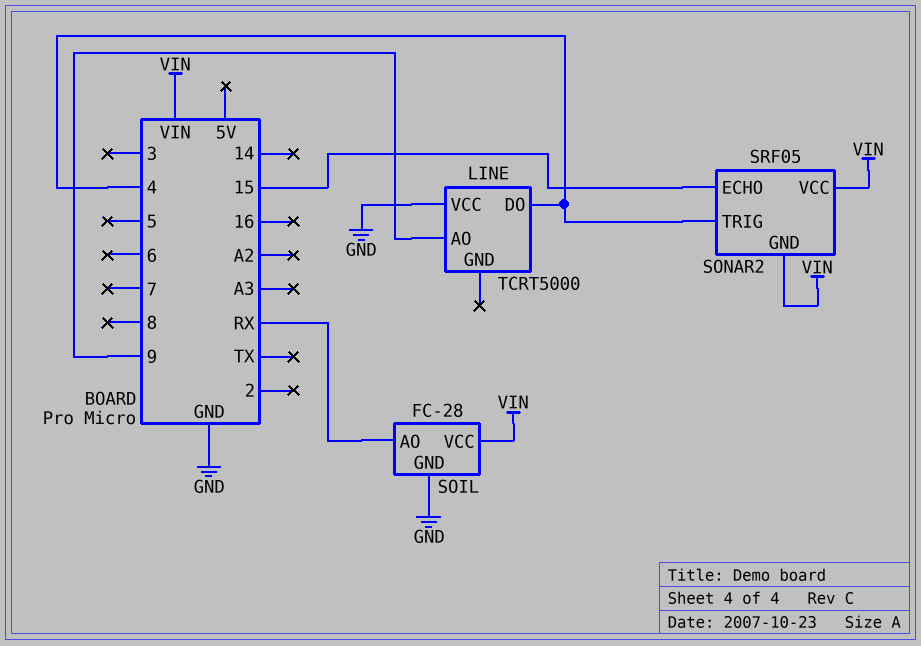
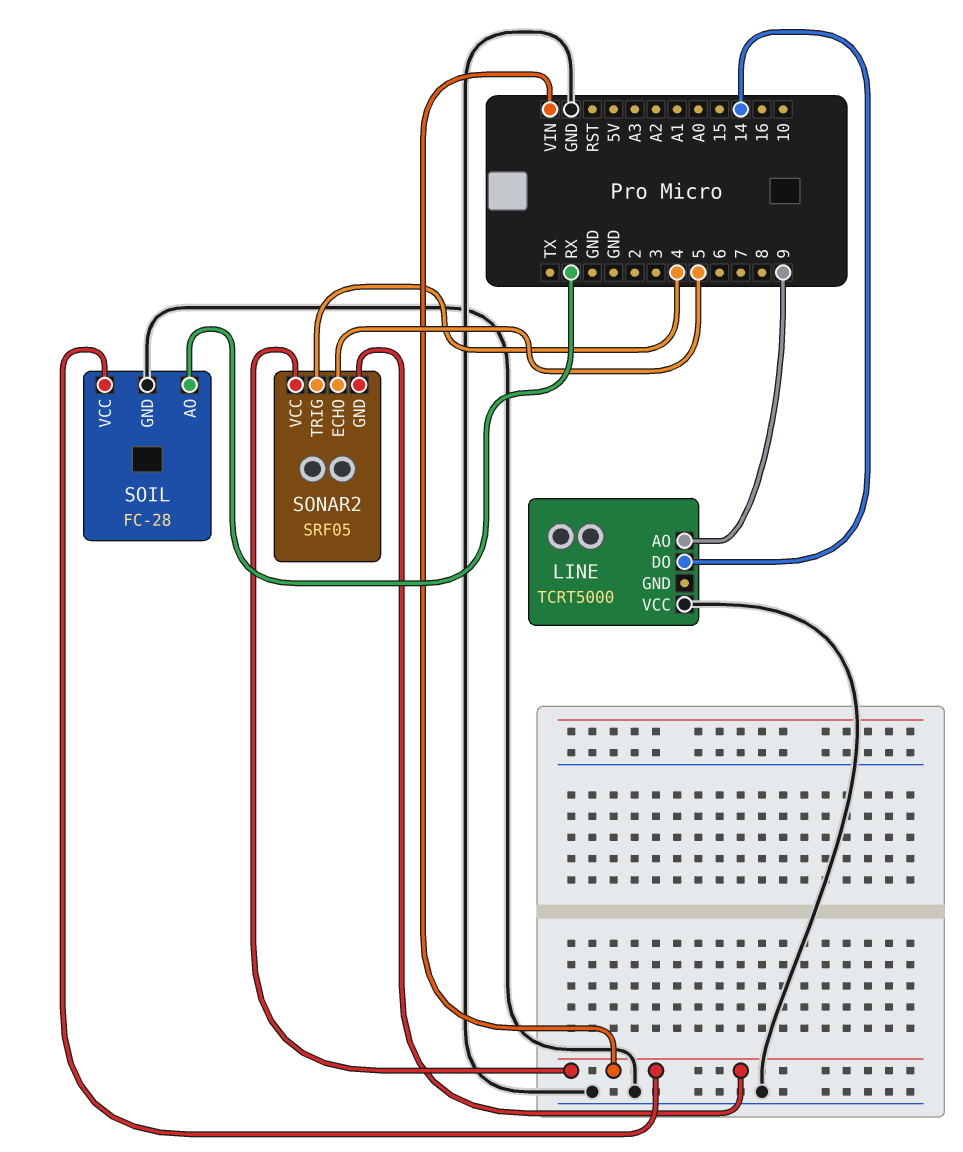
LINE pin DO: 4 -> 14
SONAR2 pin ECHO: 15 -> 5

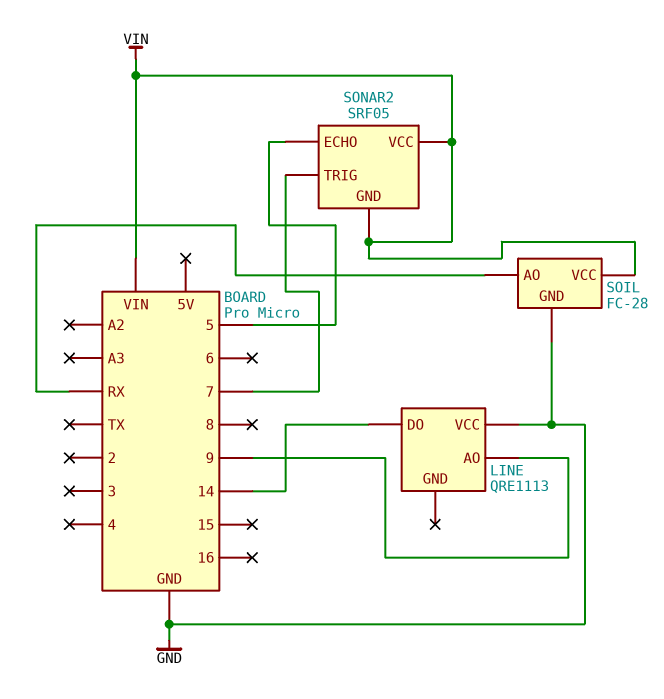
LINE: TCRT5000 -> QRE1113
SONAR2 pin TRIG: 4 -> 7

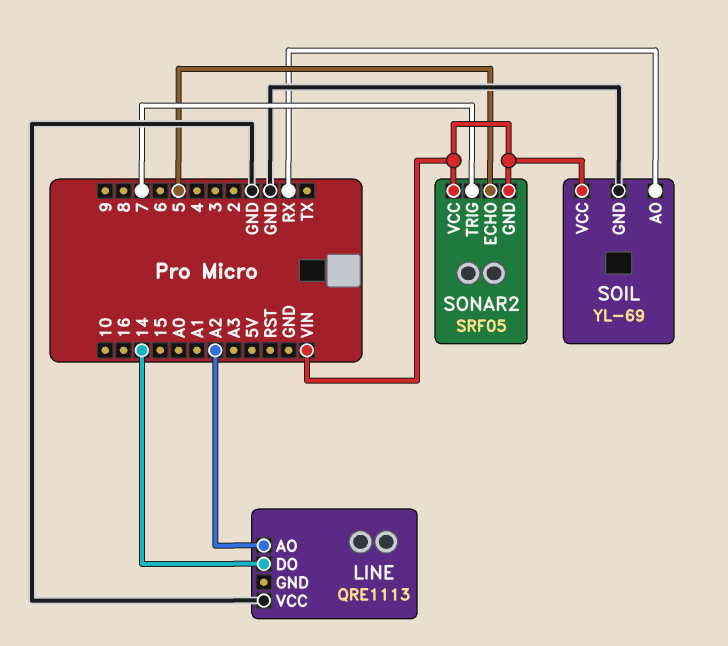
LINE pin AO: 9 -> A2
SOIL: FC-28 -> YL-69

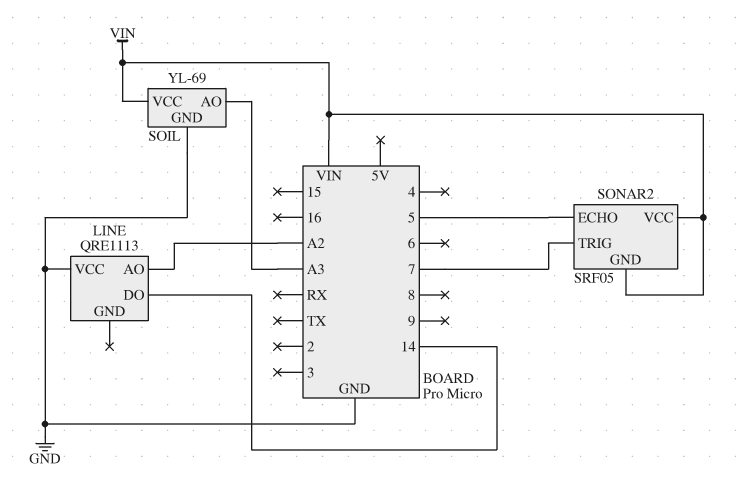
SOIL pin AO: RX -> A3

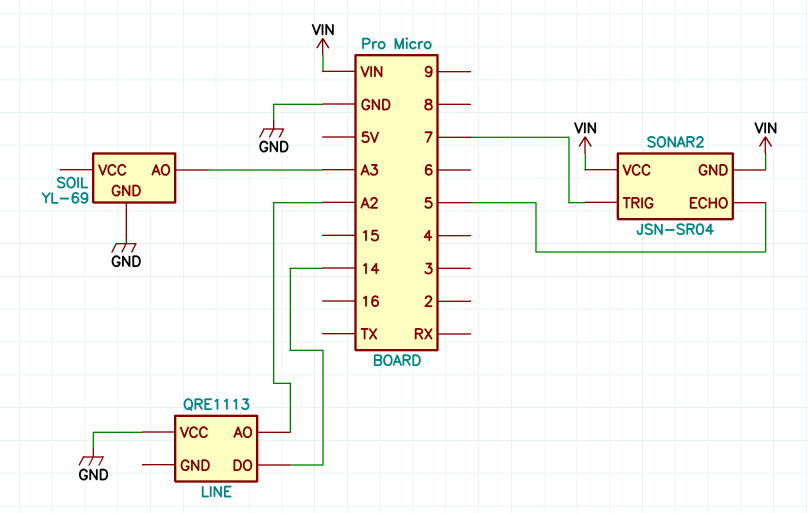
SOIL pin VCC: VIN -> none
SONAR2: SRF05 -> JSN-SR04

